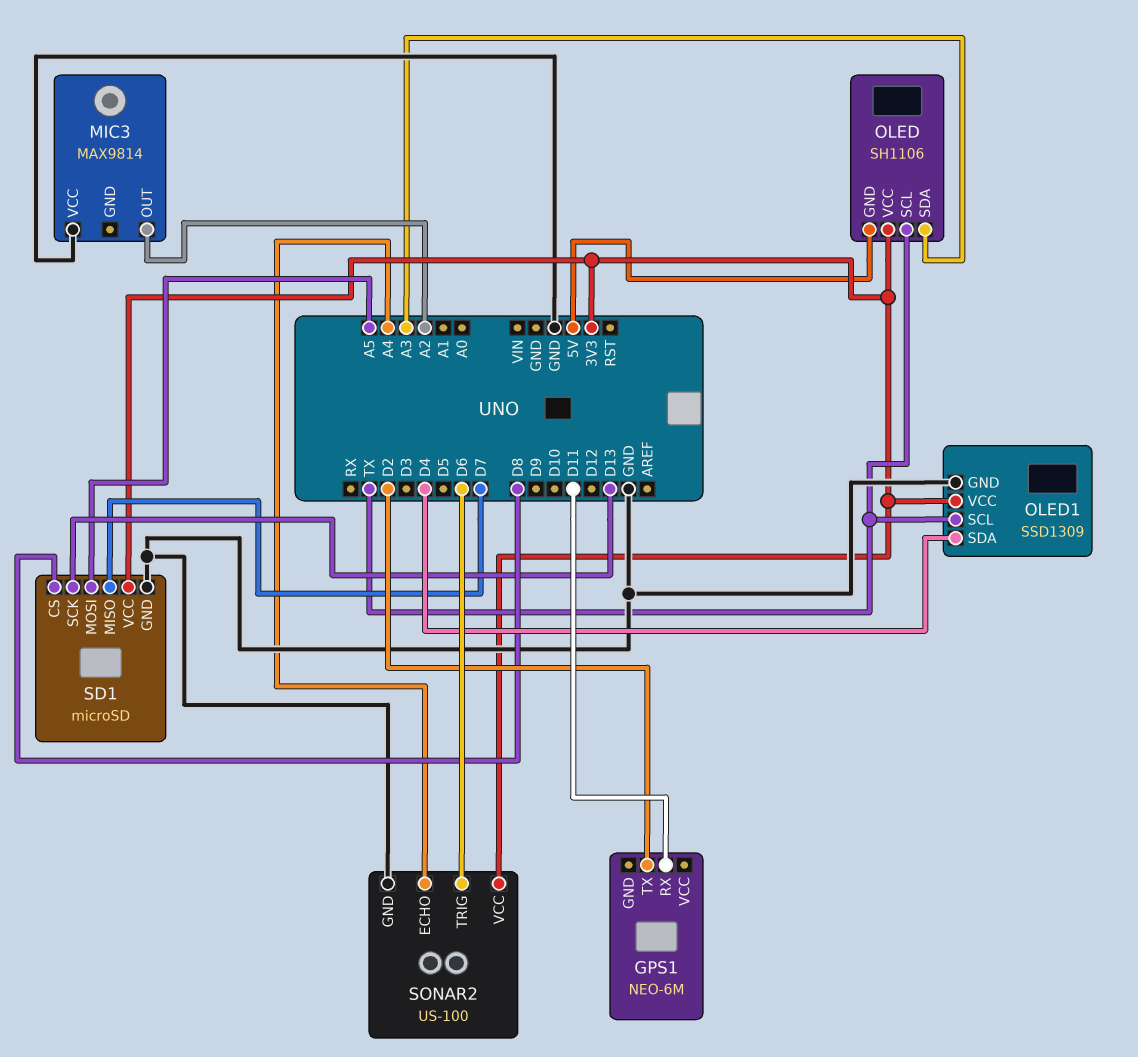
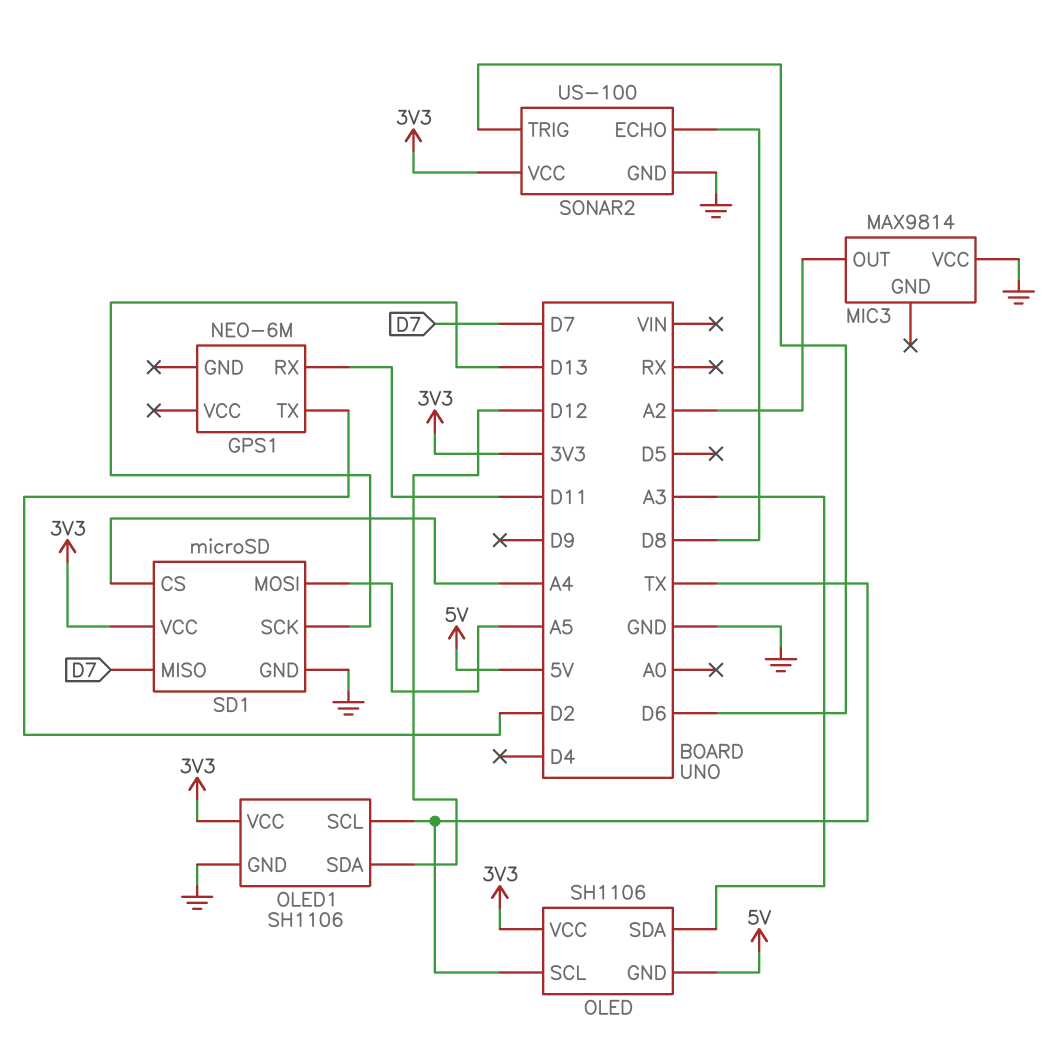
OLED1: SSD1309 -> SH1106
OLED1 pin SDA: D4 -> D12
SD1 pin CS: D8 -> A4
SONAR2 pin ECHO: A4 -> D8

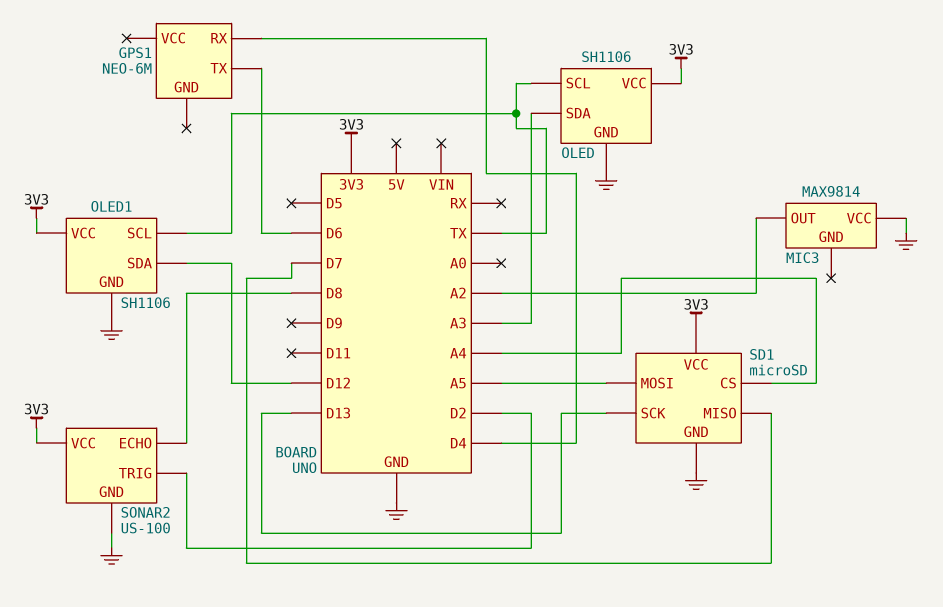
GPS1 pin RX: D11 -> D4
GPS1 pin TX: D2 -> D6
OLED pin GND: 5V -> GND
SONAR2 pin TRIG: D6 -> D2

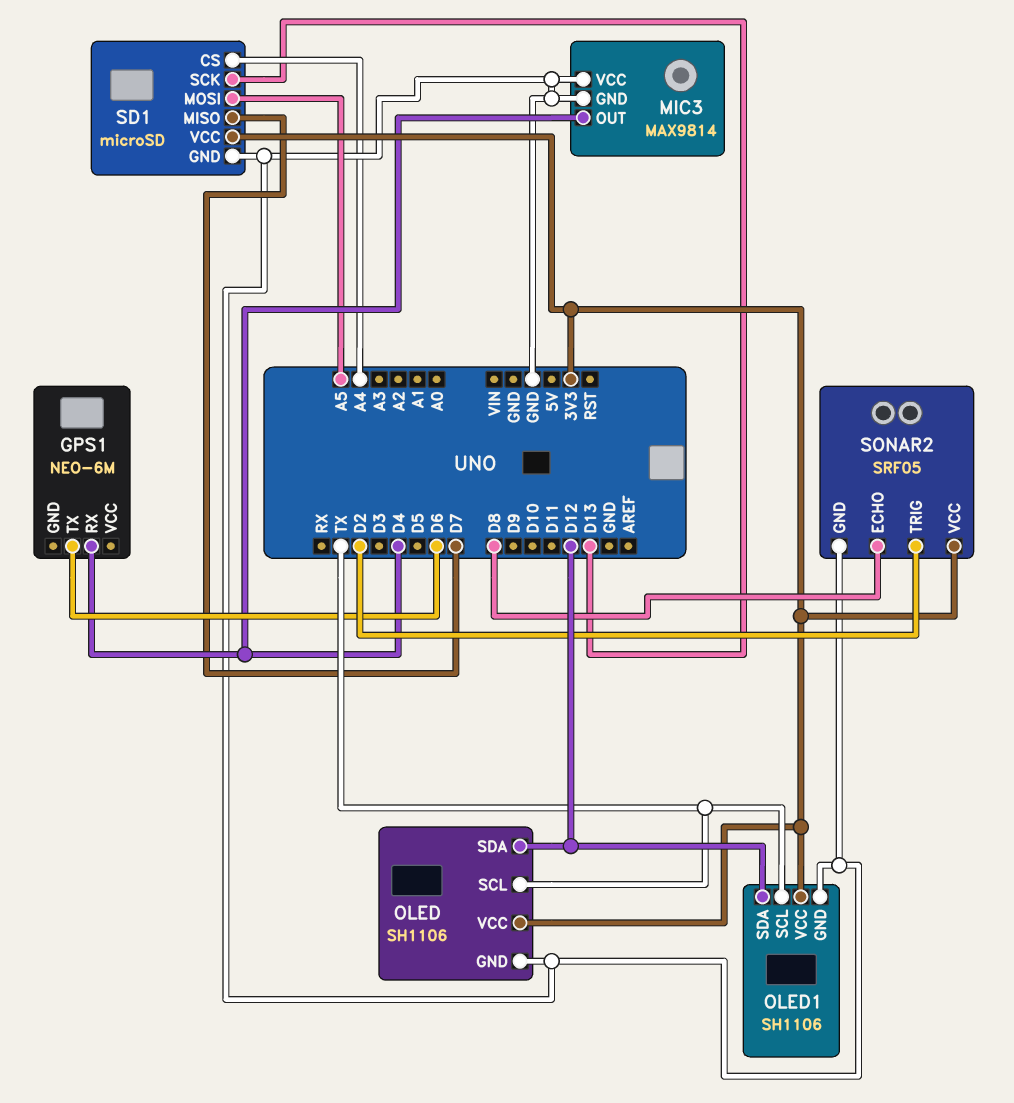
MIC3 pin GND: none -> GND
MIC3 pin OUT: A2 -> D4
OLED pin SDA: A3 -> D12
SONAR2: US-100 -> SRF05

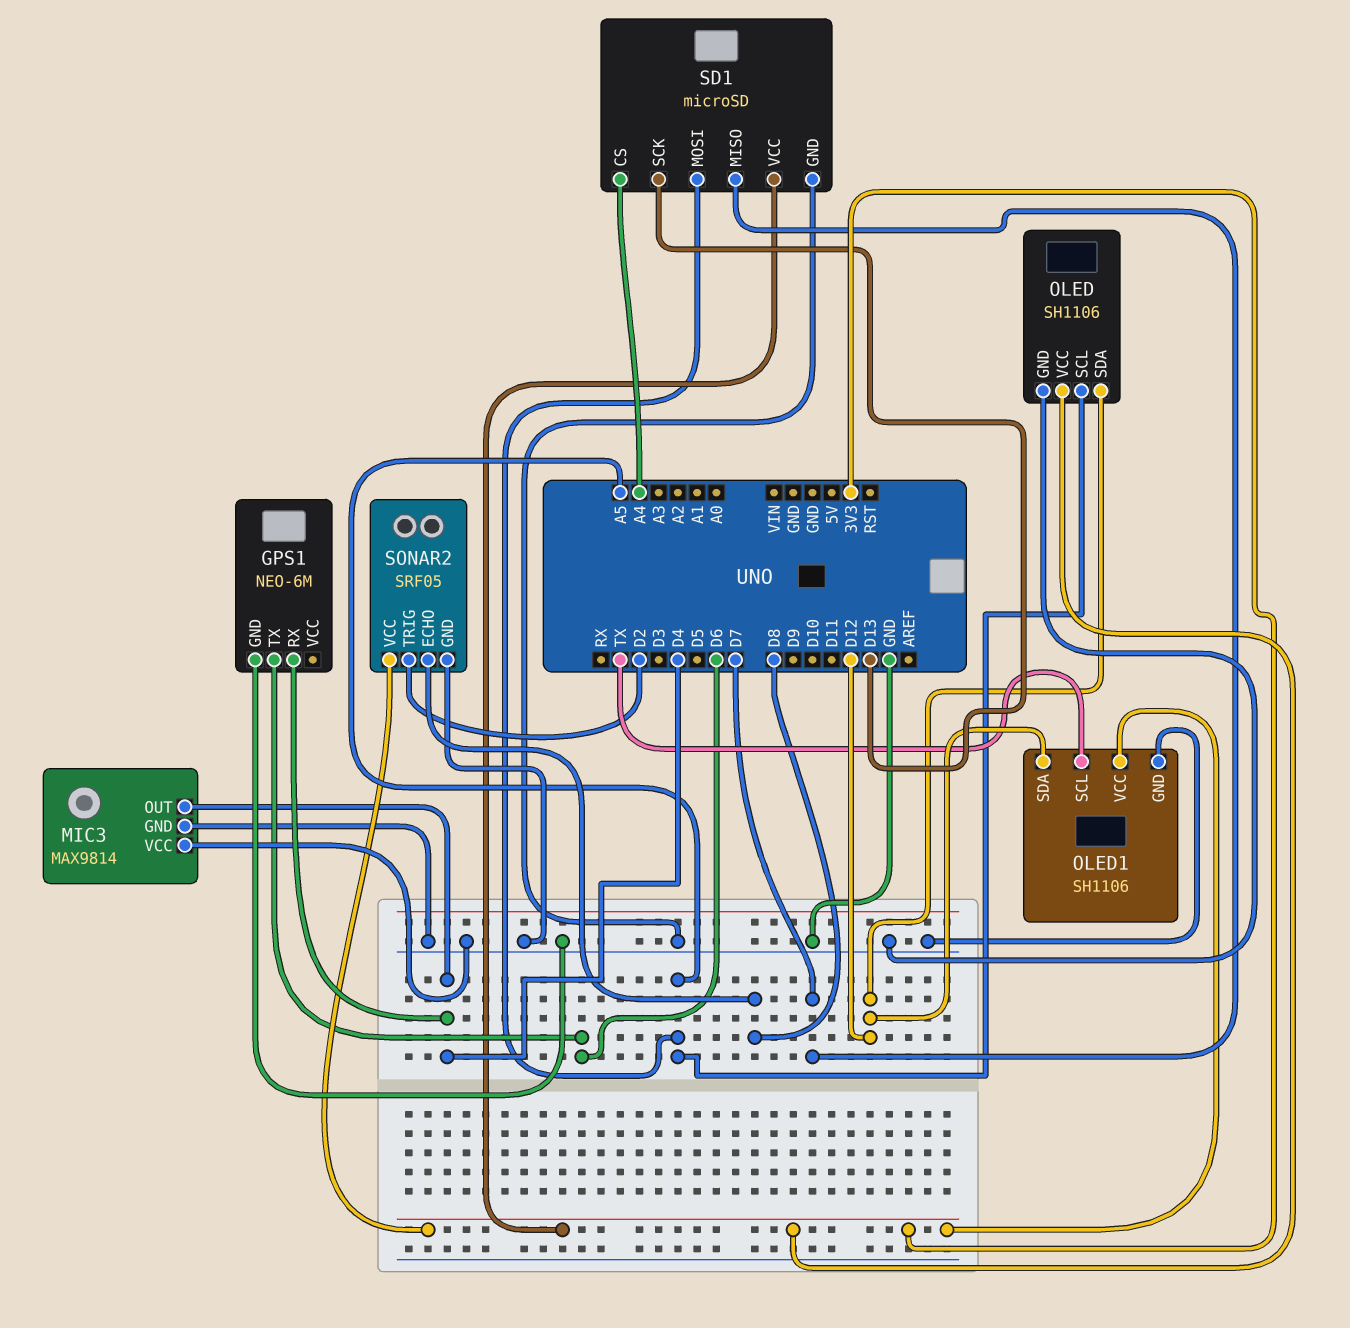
GPS1 pin GND: none -> GND
OLED pin SCL: TX -> A5

